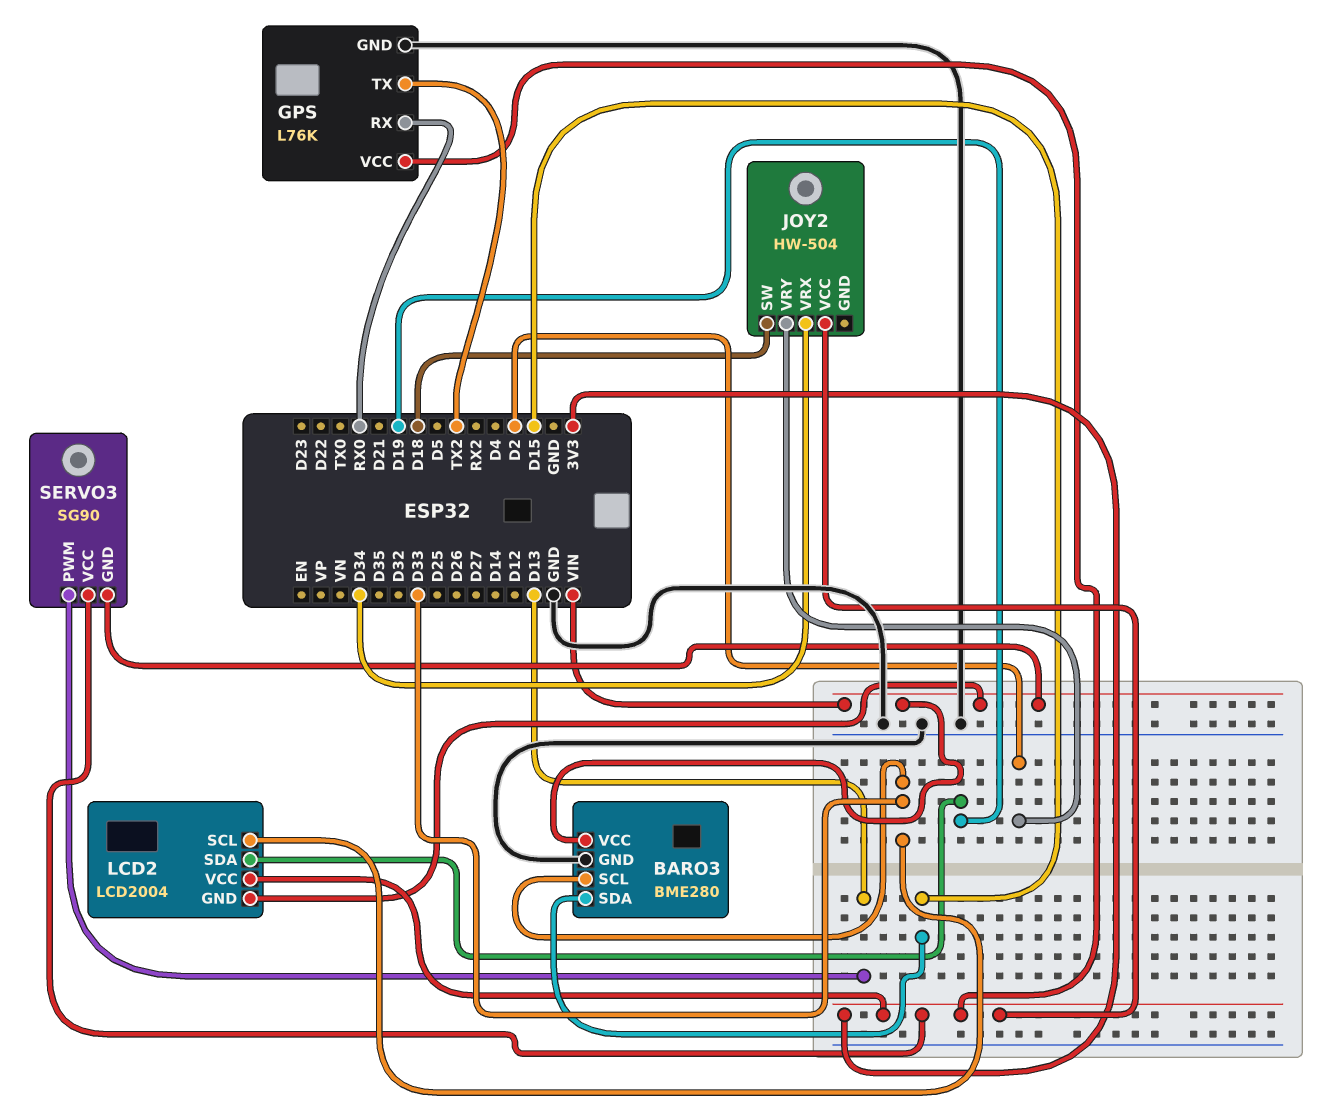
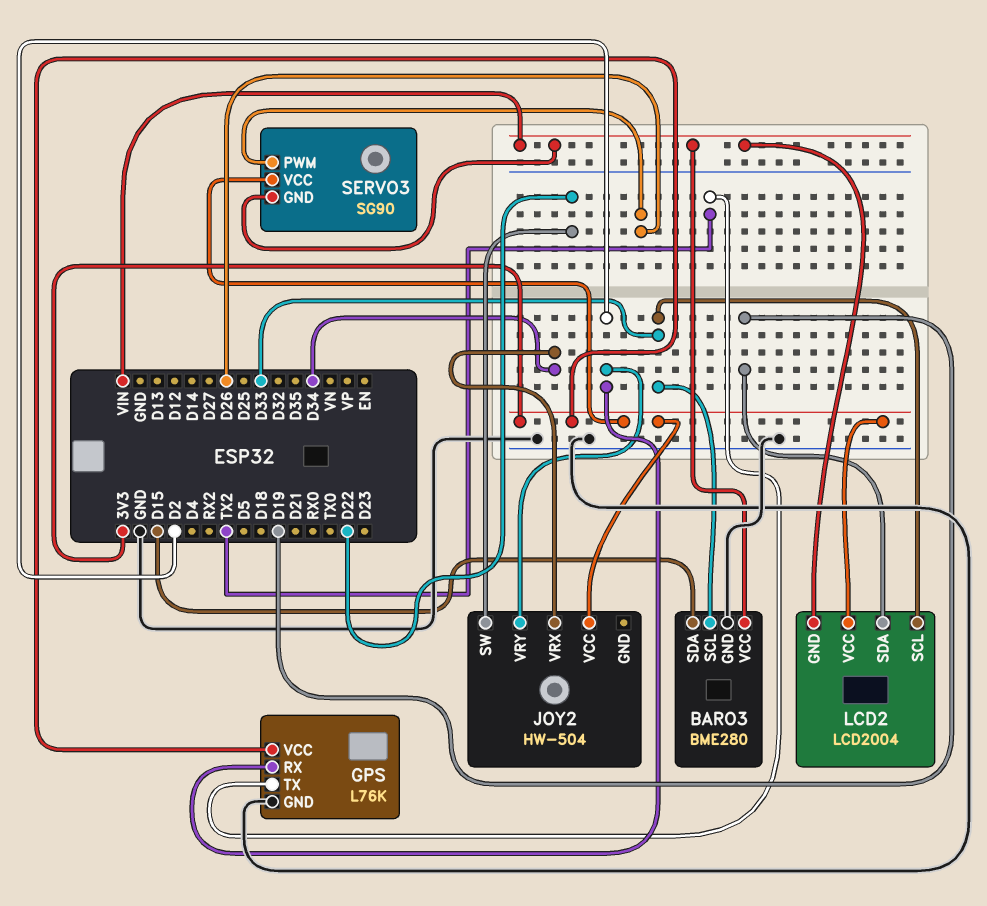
GPS pin RX: RX0 -> D2
JOY2 pin SW: D18 -> D22
SERVO3 pin PWM: D13 -> D26

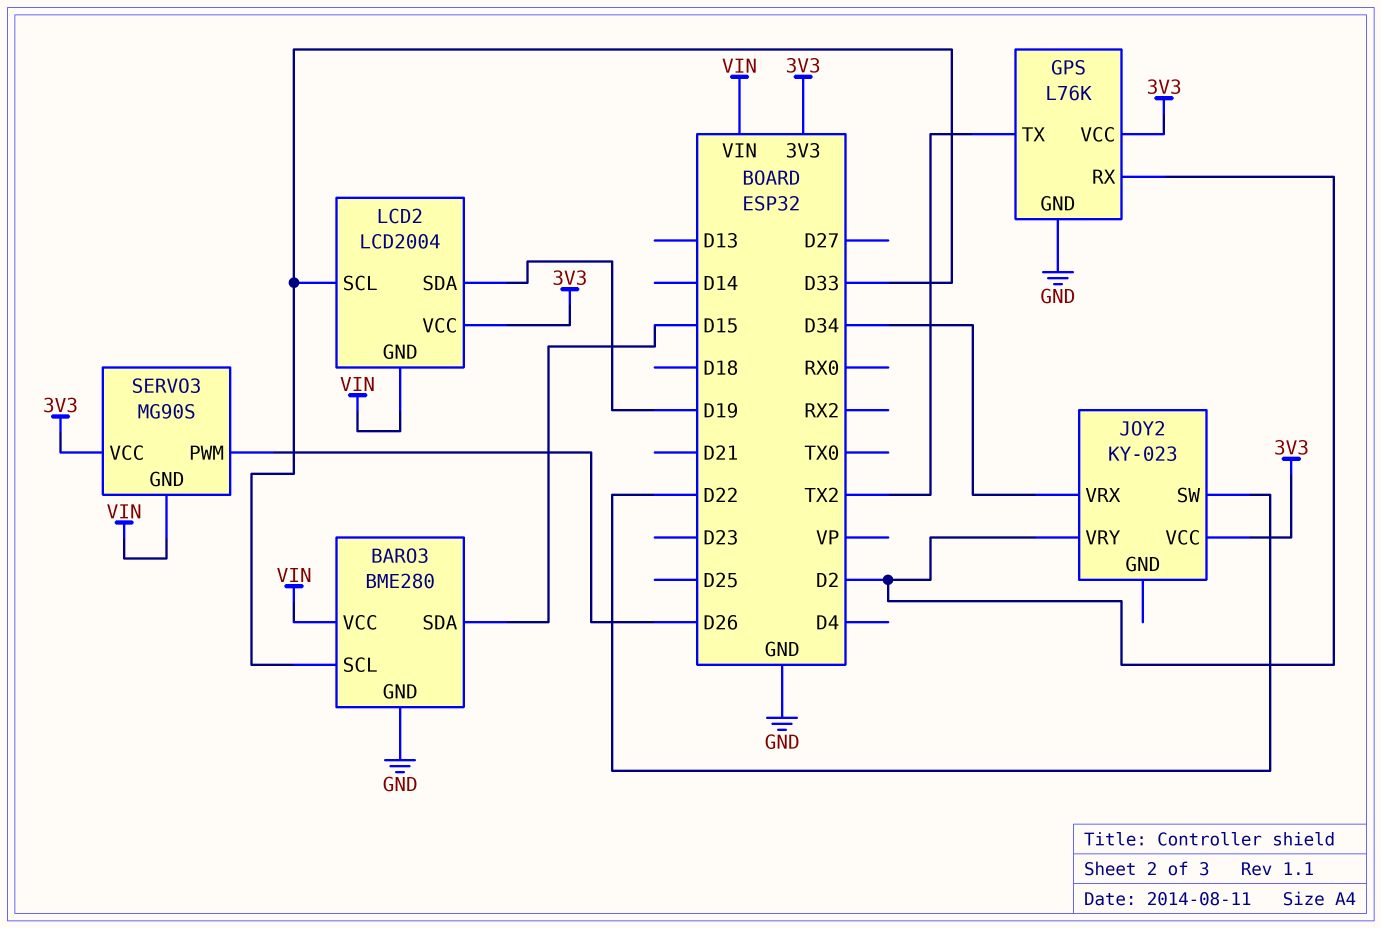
JOY2: HW-504 -> KY-023
SERVO3: SG90 -> MG90S

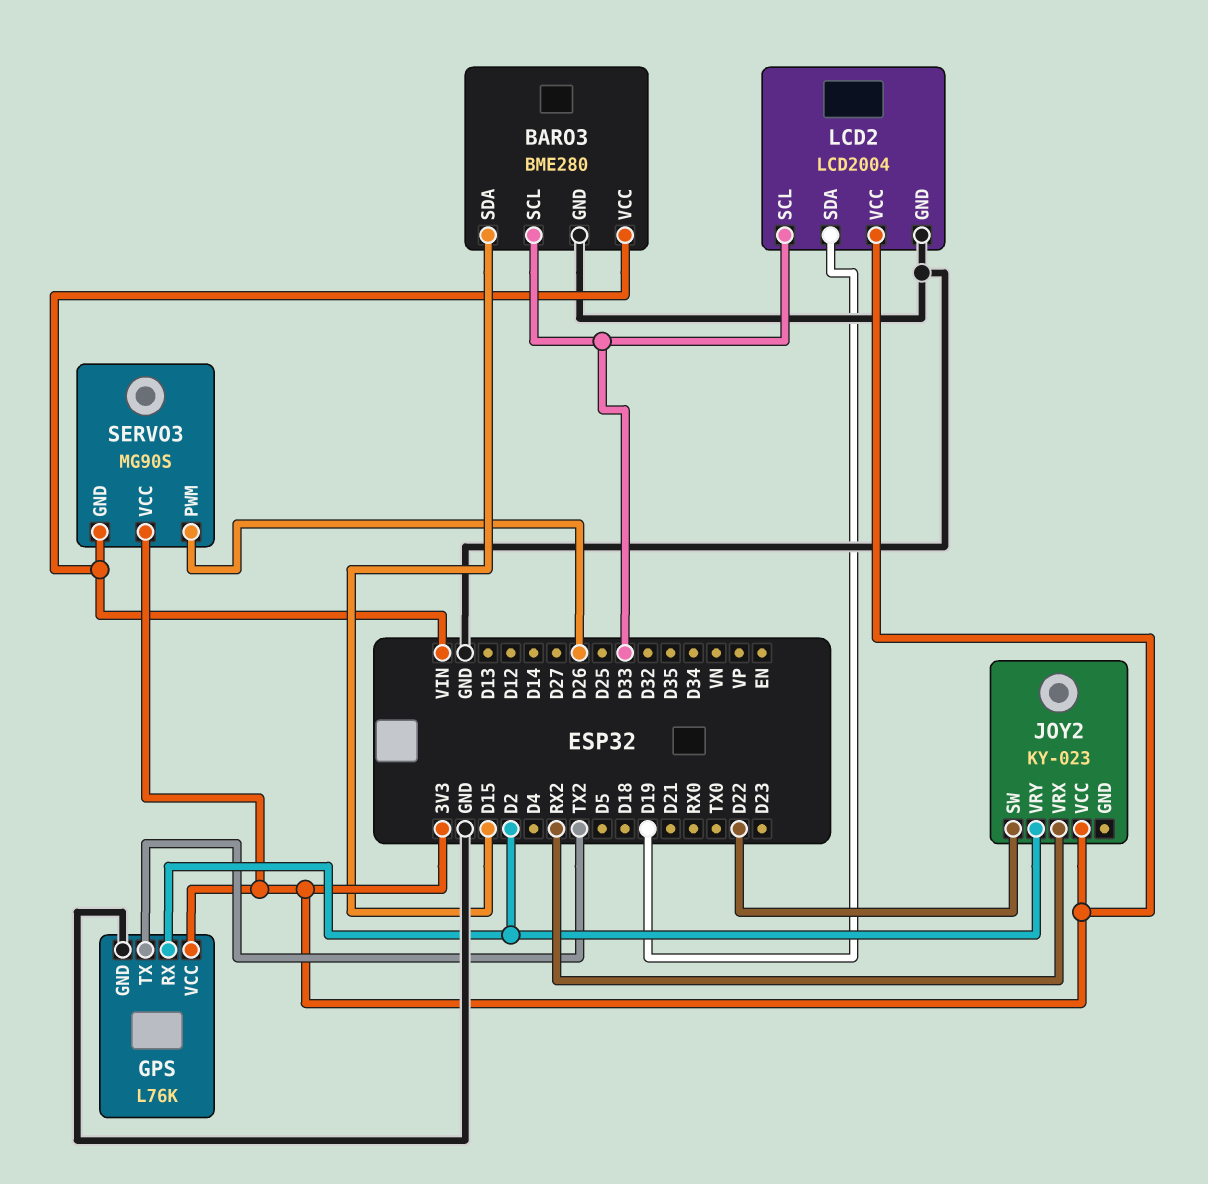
JOY2 pin VRX: D34 -> RX2
LCD2 pin GND: VIN -> GND

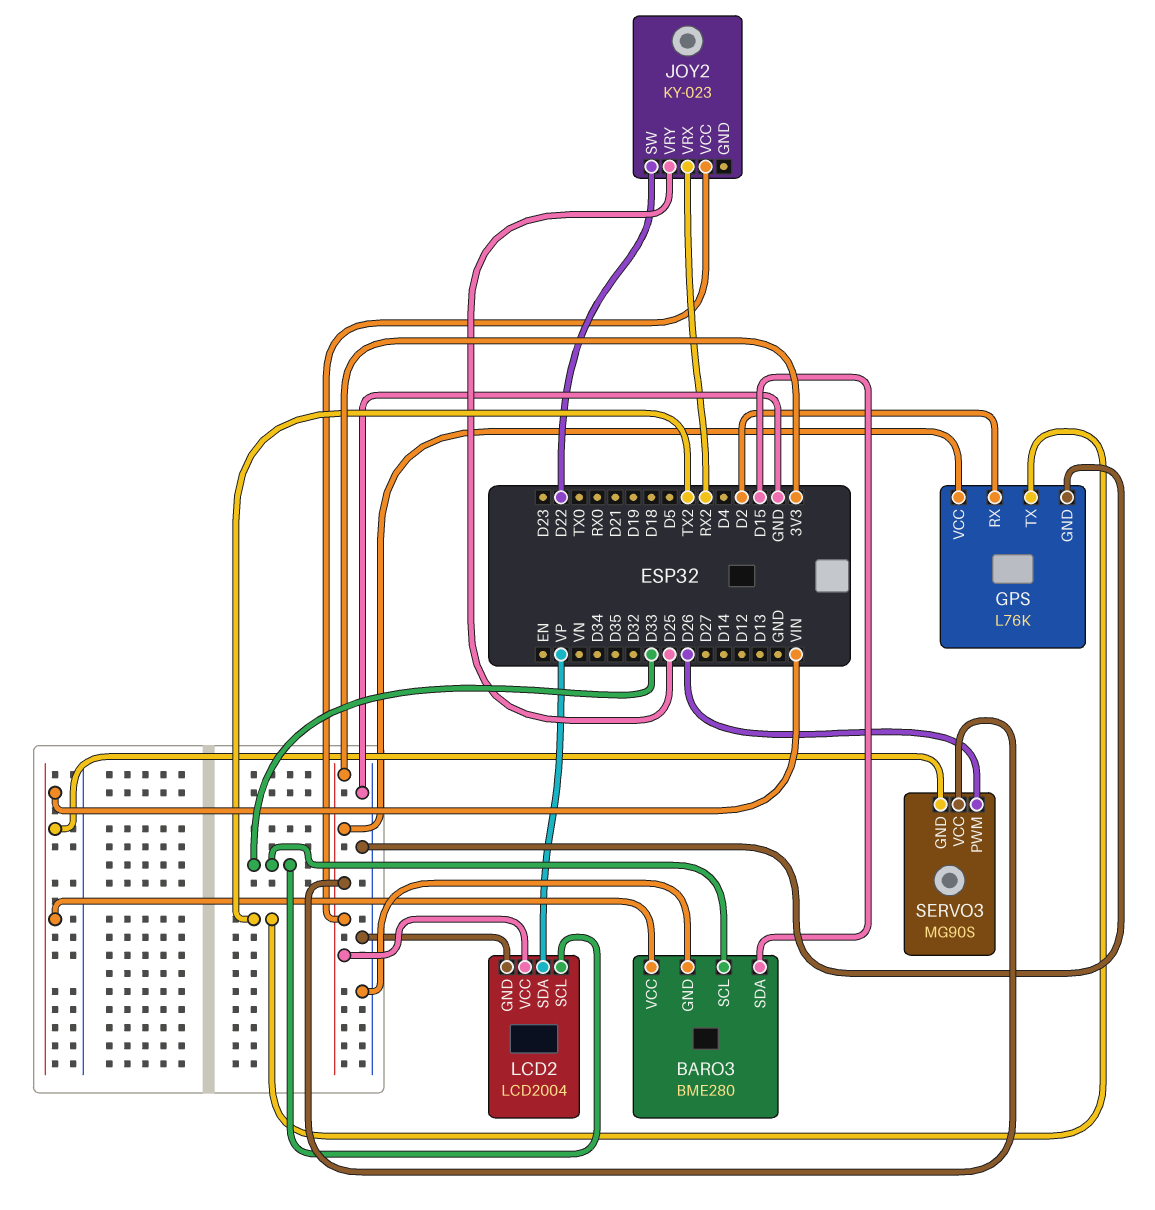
JOY2 pin VRY: D2 -> D25
LCD2 pin SDA: D19 -> VP

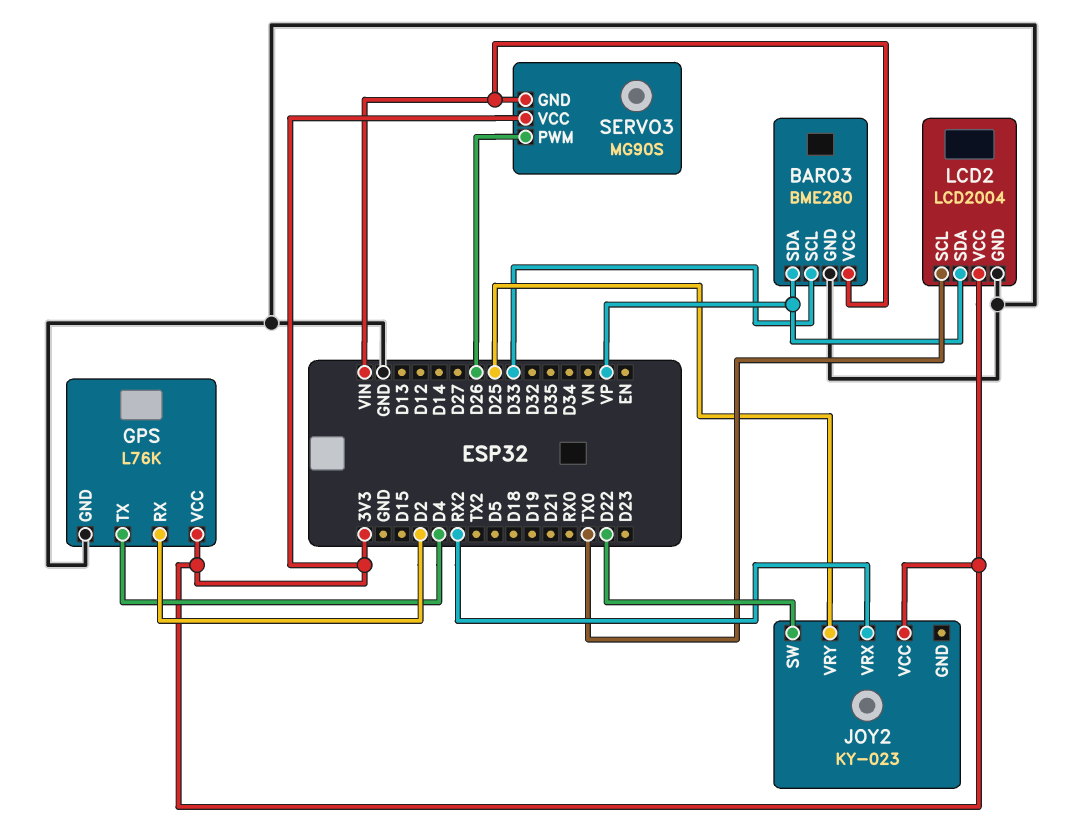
BARO3 pin SDA: D15 -> VP
GPS pin TX: TX2 -> D4
LCD2 pin SCL: D33 -> TX0

